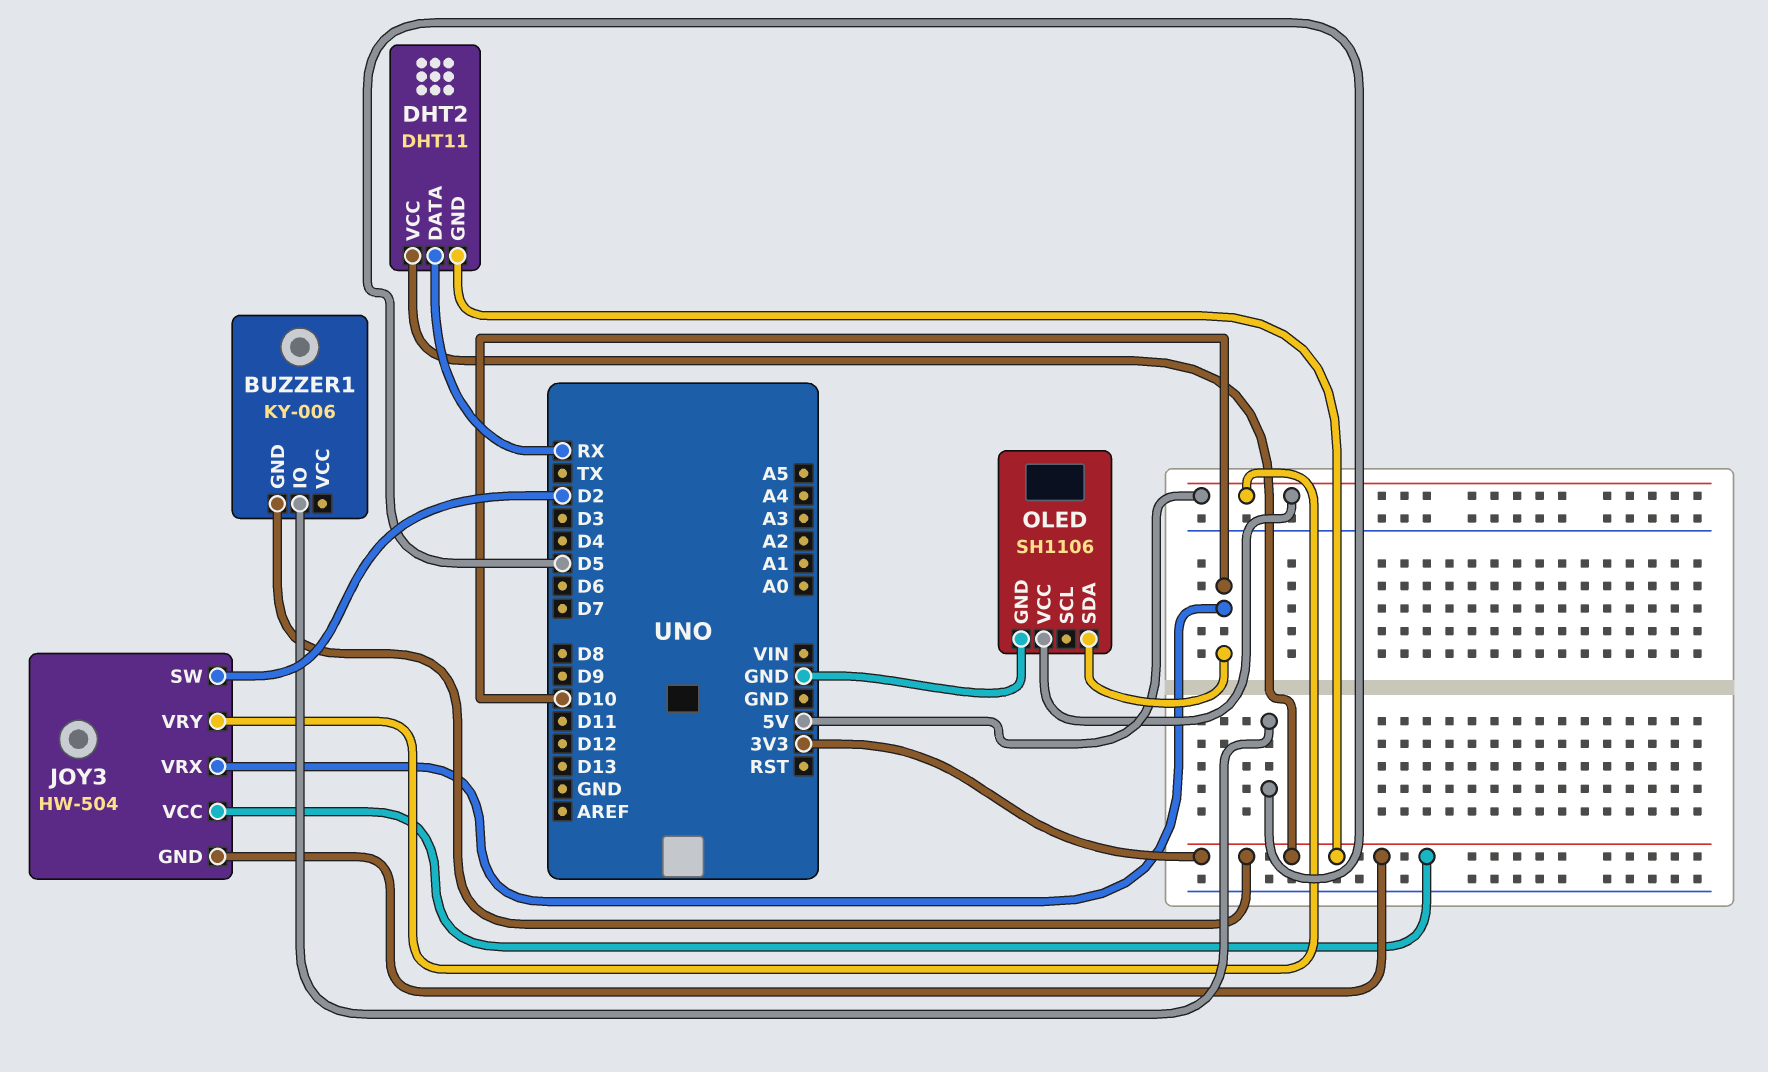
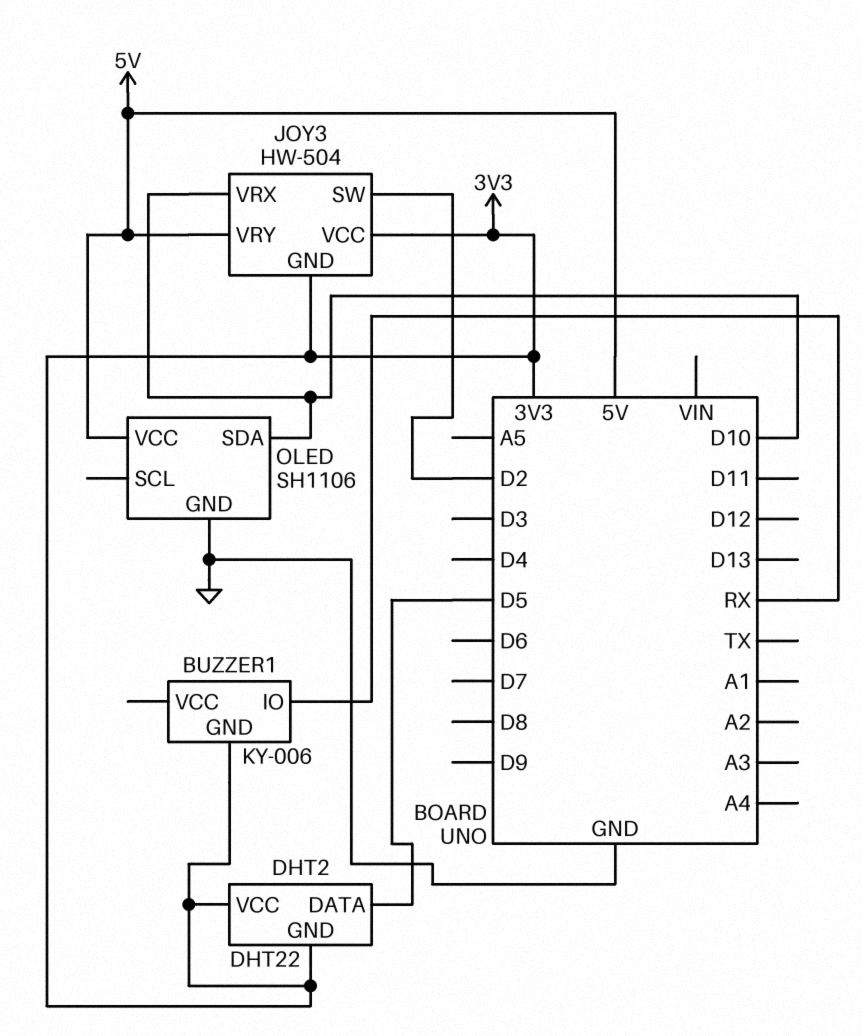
BUZZER1 pin IO: D5 -> RX
DHT2: DHT11 -> DHT22
DHT2 pin DATA: RX -> D5

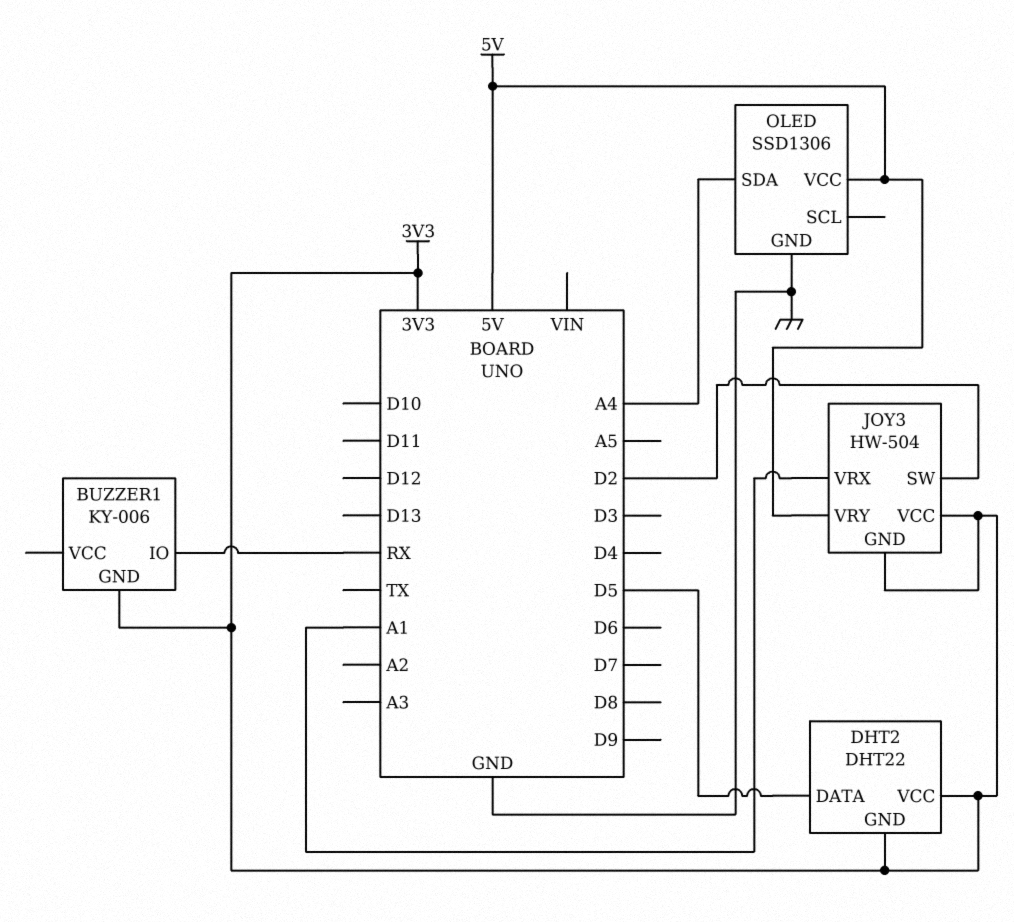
JOY3 pin VRX: D10 -> A1
OLED: SH1106 -> SSD1306
OLED pin SDA: D10 -> A4

